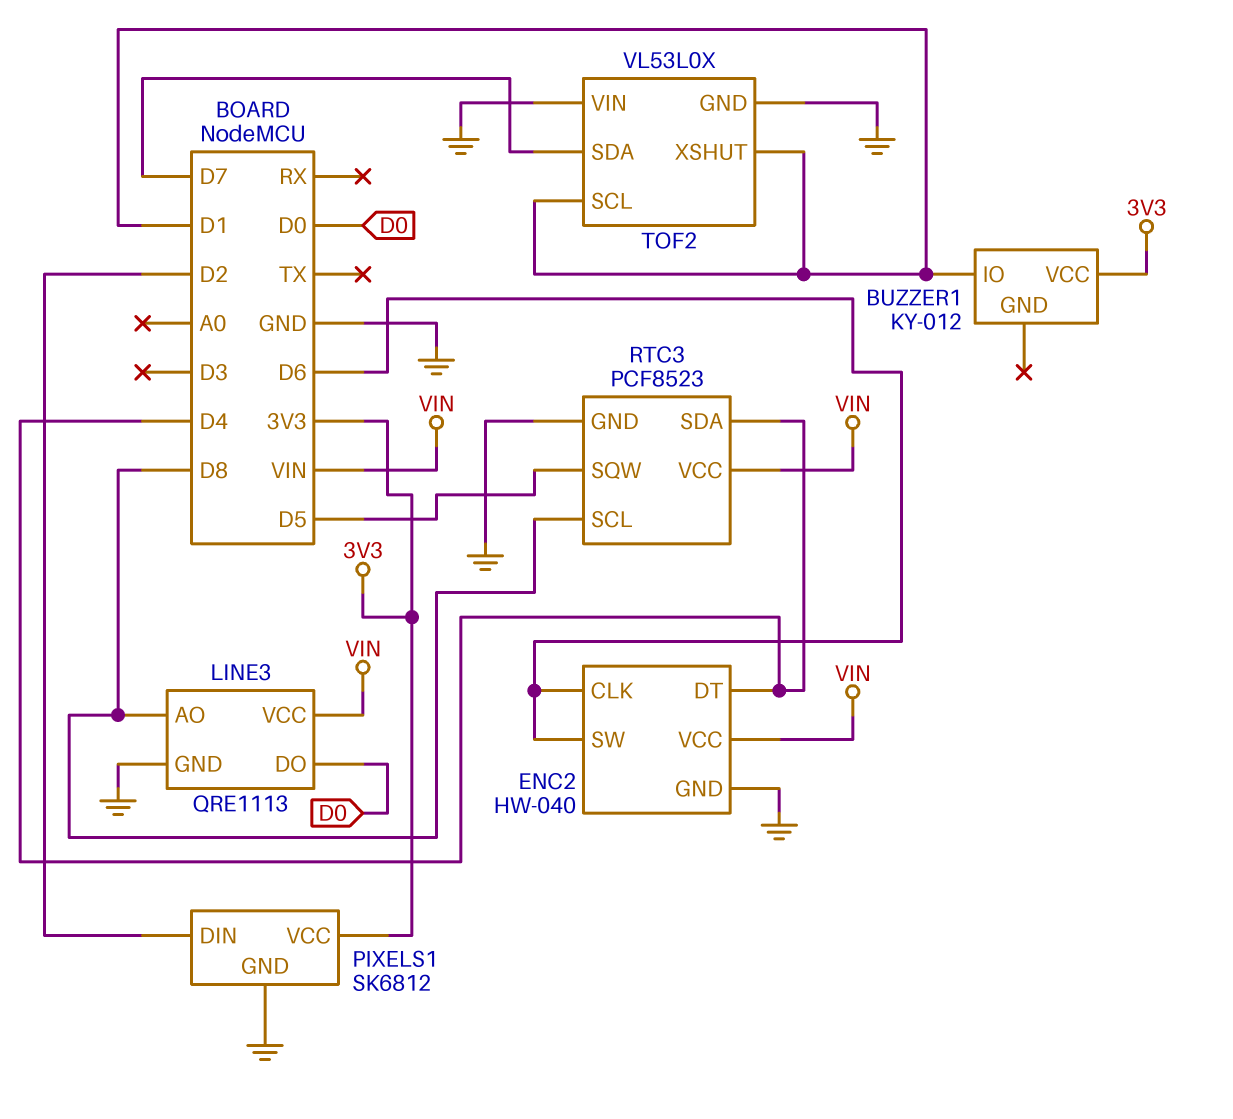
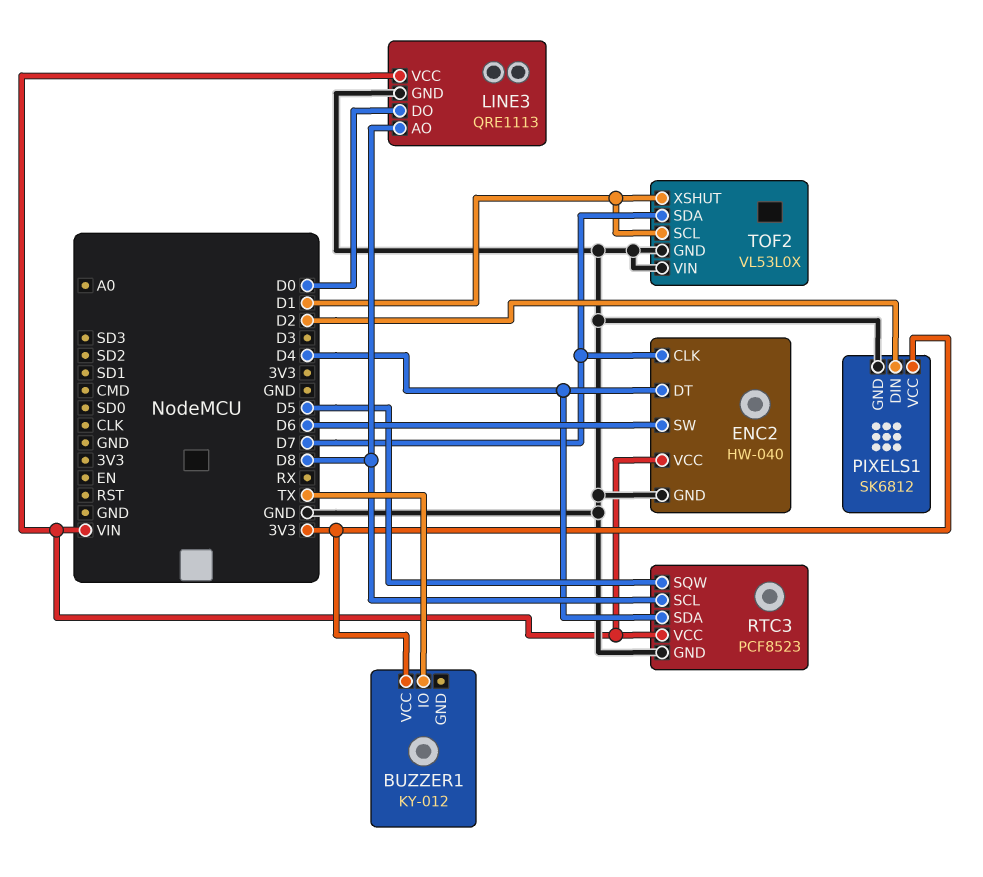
BUZZER1 pin IO: D1 -> TX
ENC2 pin CLK: D6 -> D7

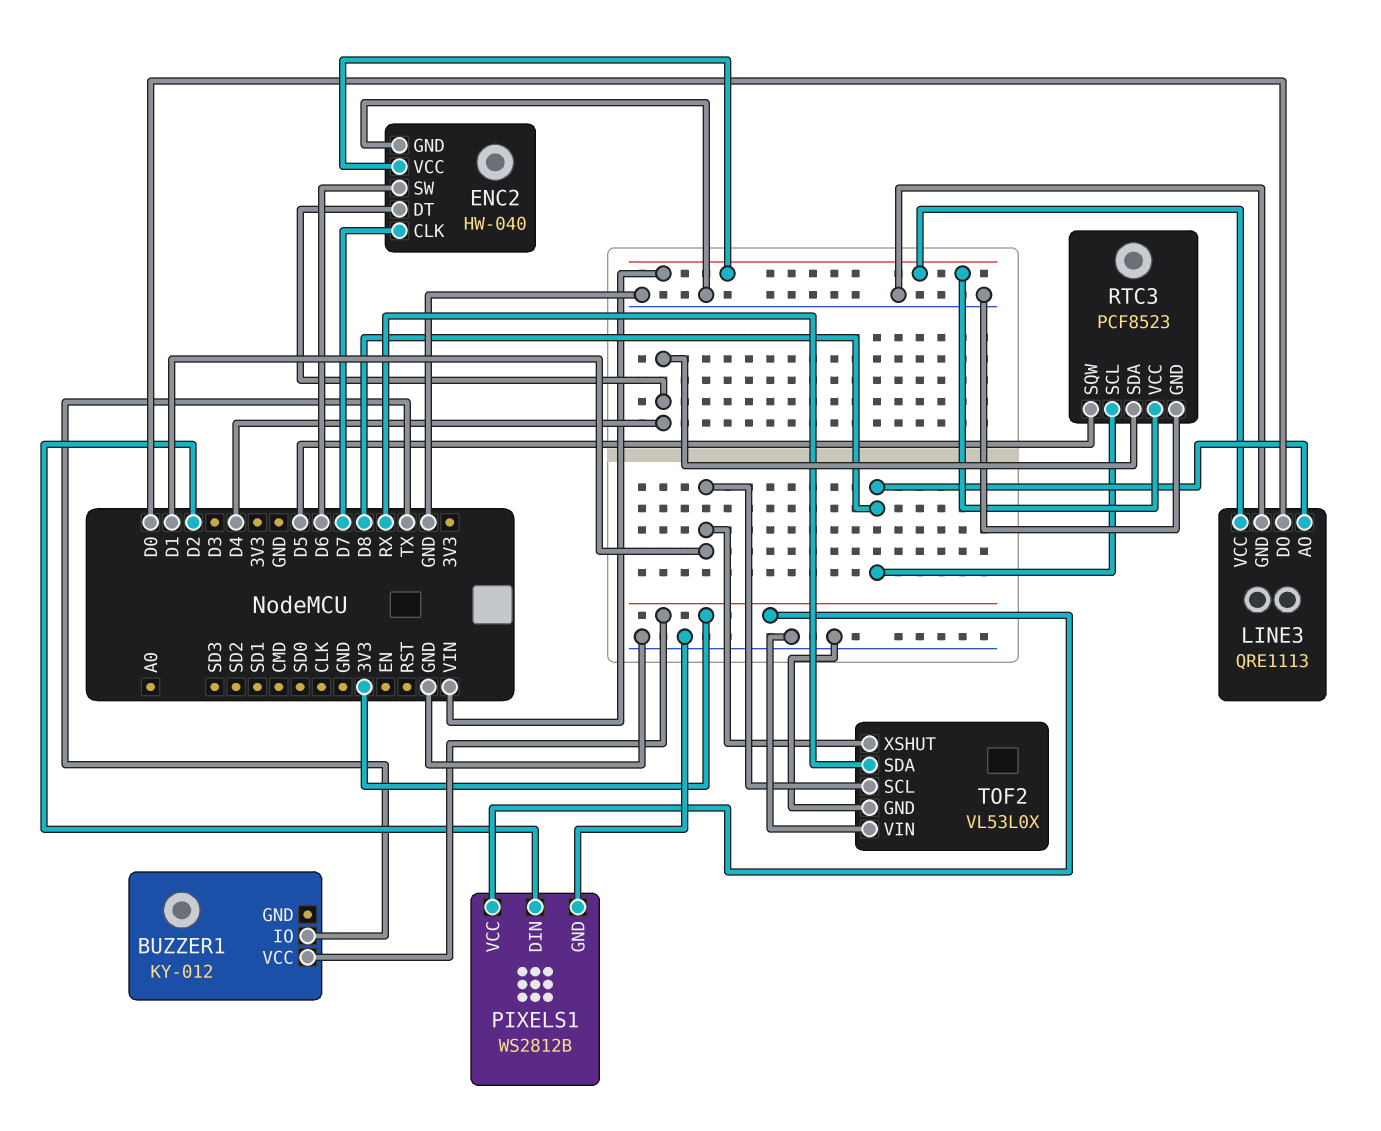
PIXELS1: SK6812 -> WS2812B
TOF2 pin SDA: D7 -> RX

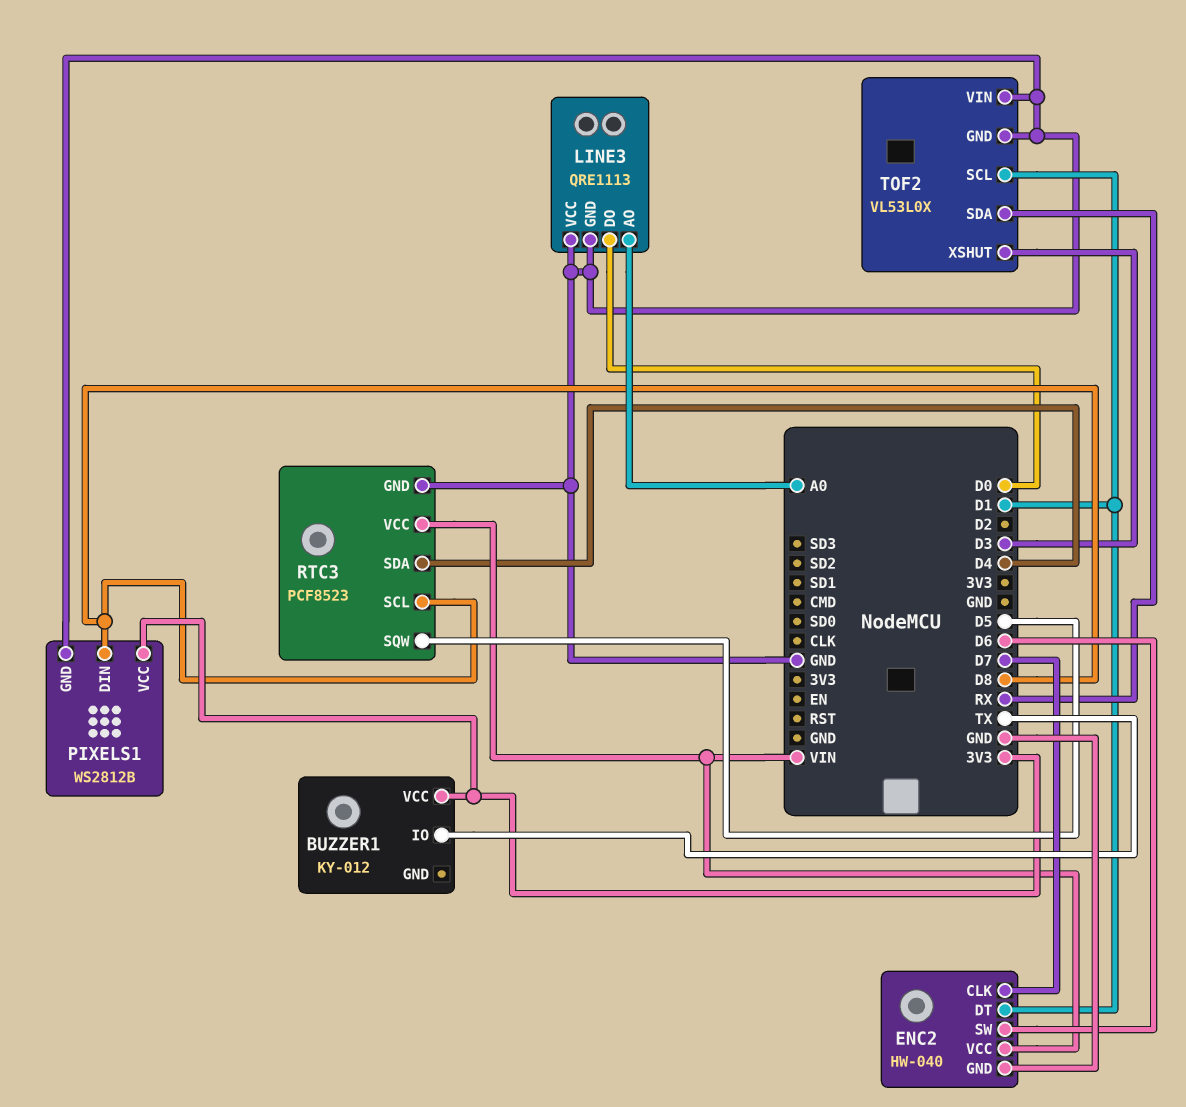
ENC2 pin DT: D4 -> D1
LINE3 pin AO: D8 -> A0
LINE3 pin VCC: VIN -> GND
PIXELS1 pin DIN: D2 -> D8
TOF2 pin XSHUT: D1 -> D3

